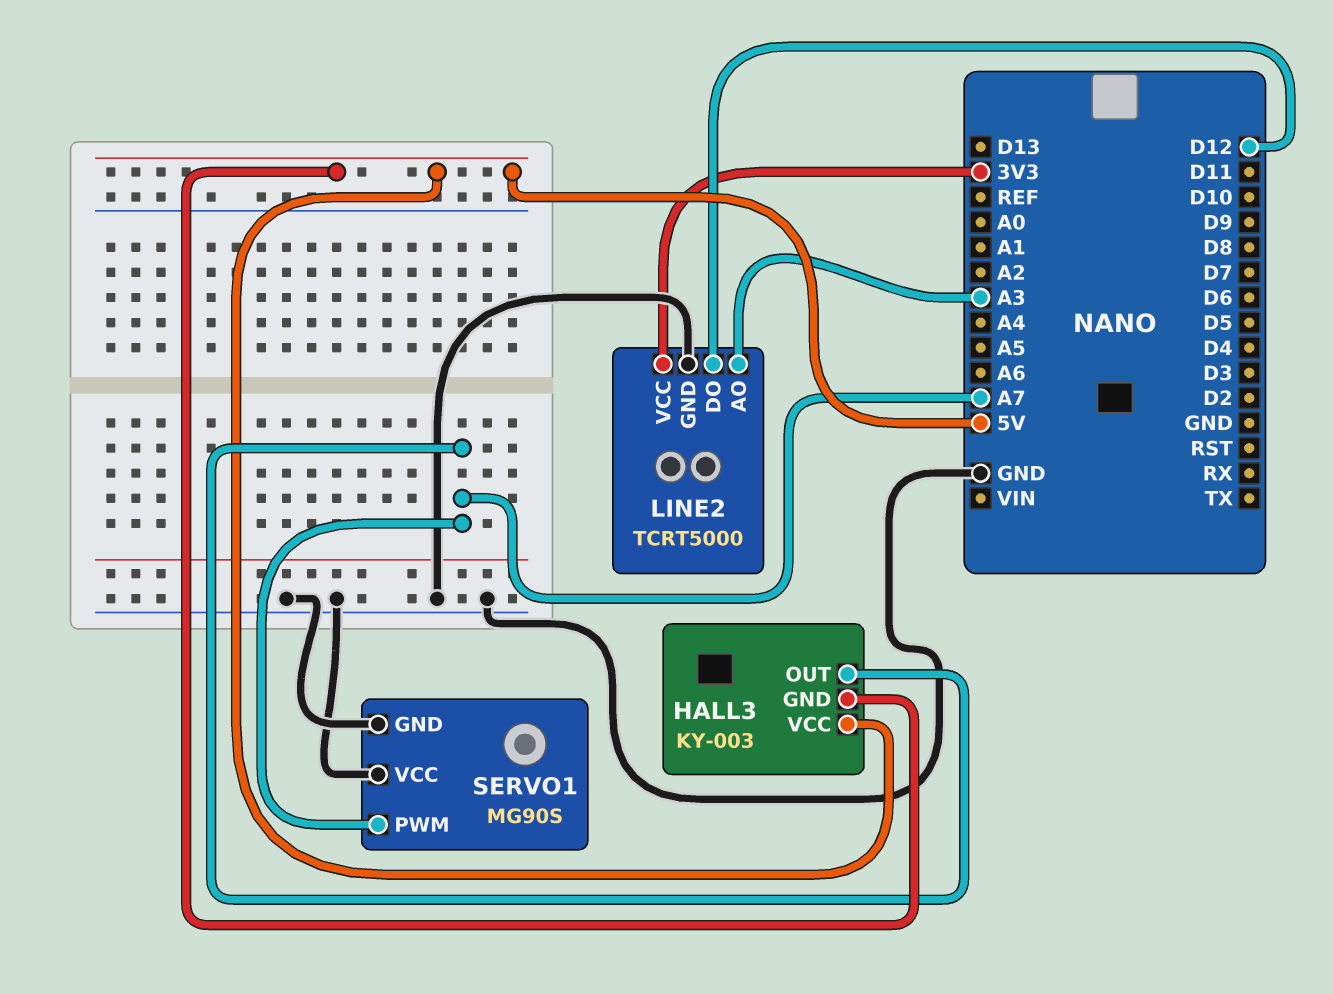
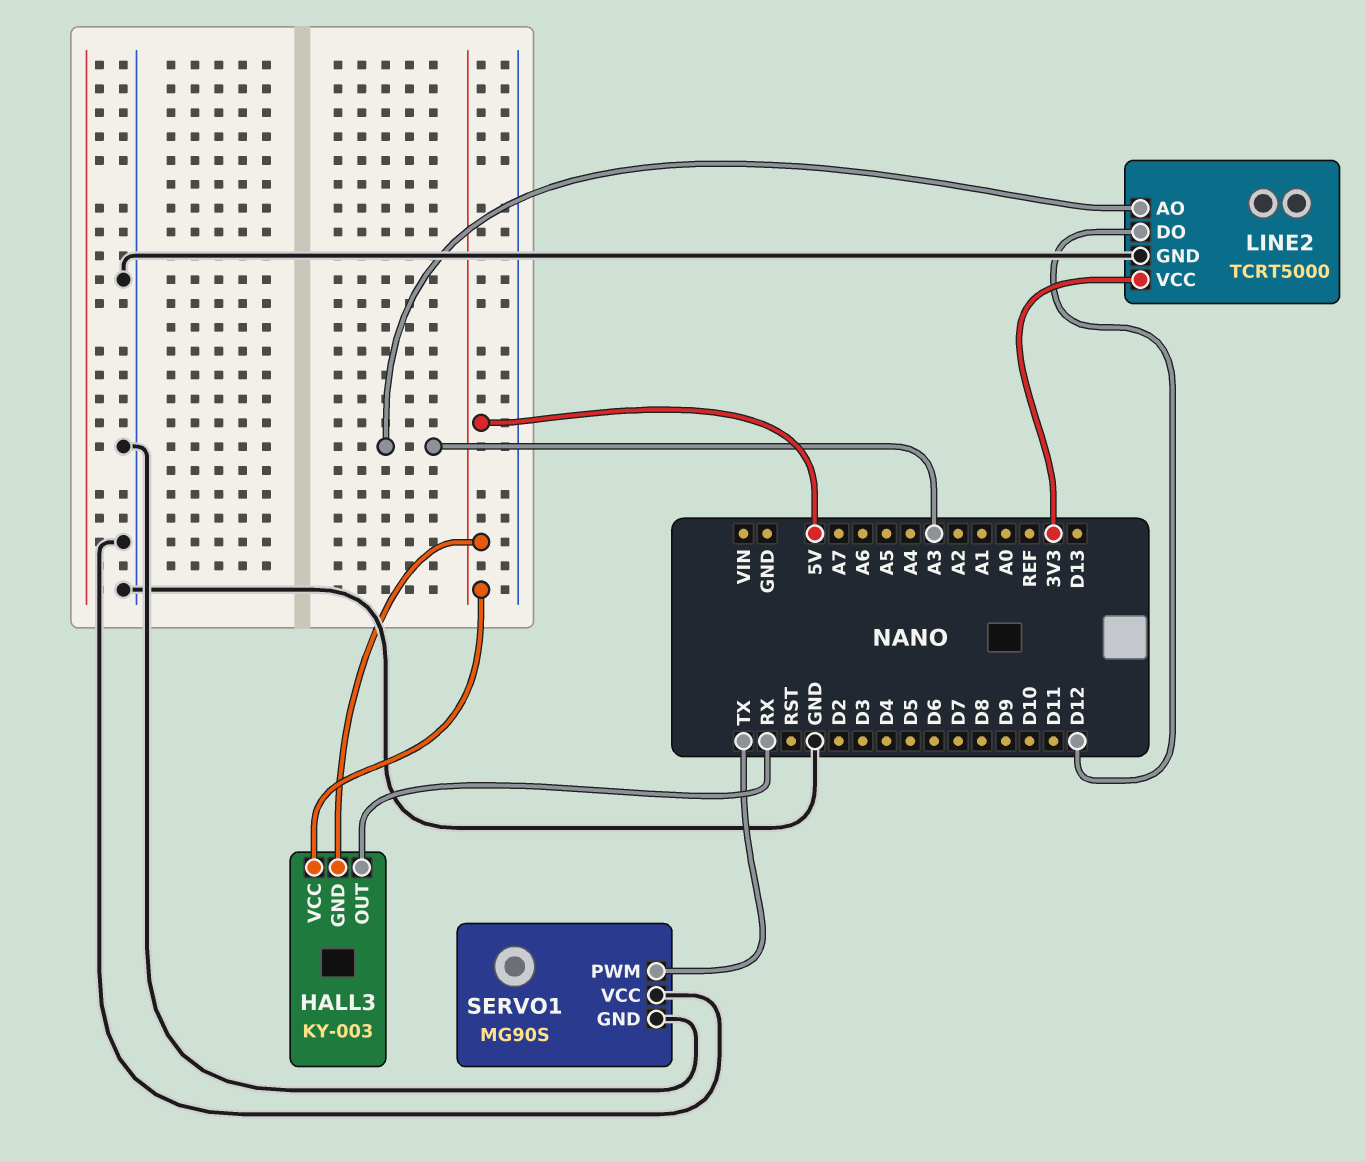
HALL3 pin OUT: A7 -> RX
SERVO1 pin PWM: A7 -> TX

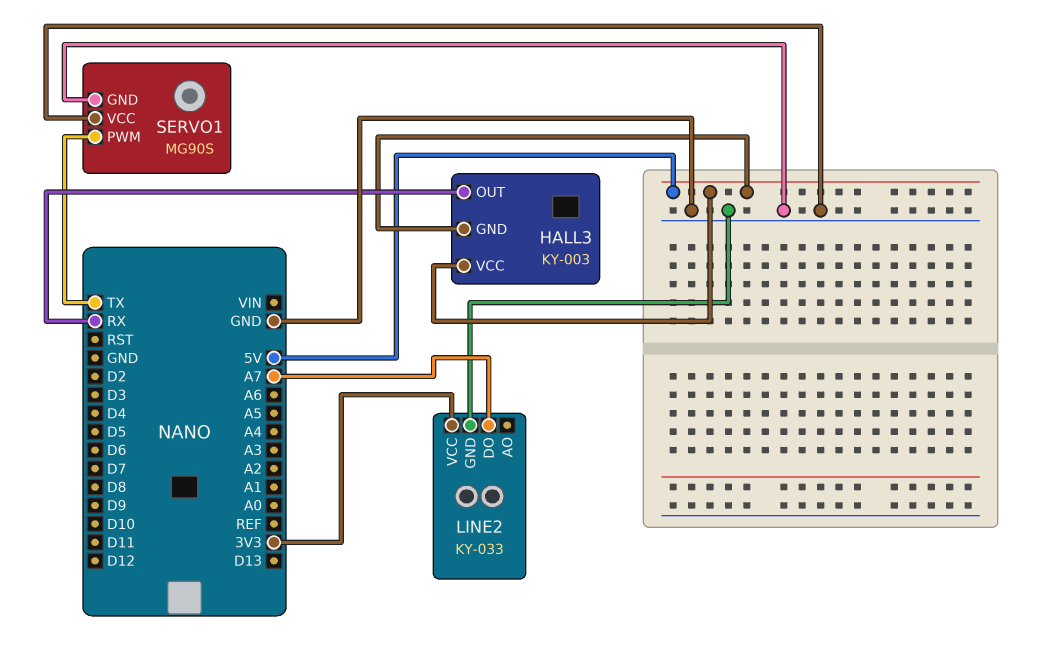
LINE2: TCRT5000 -> KY-033
LINE2 pin AO: A3 -> none
LINE2 pin DO: D12 -> A7

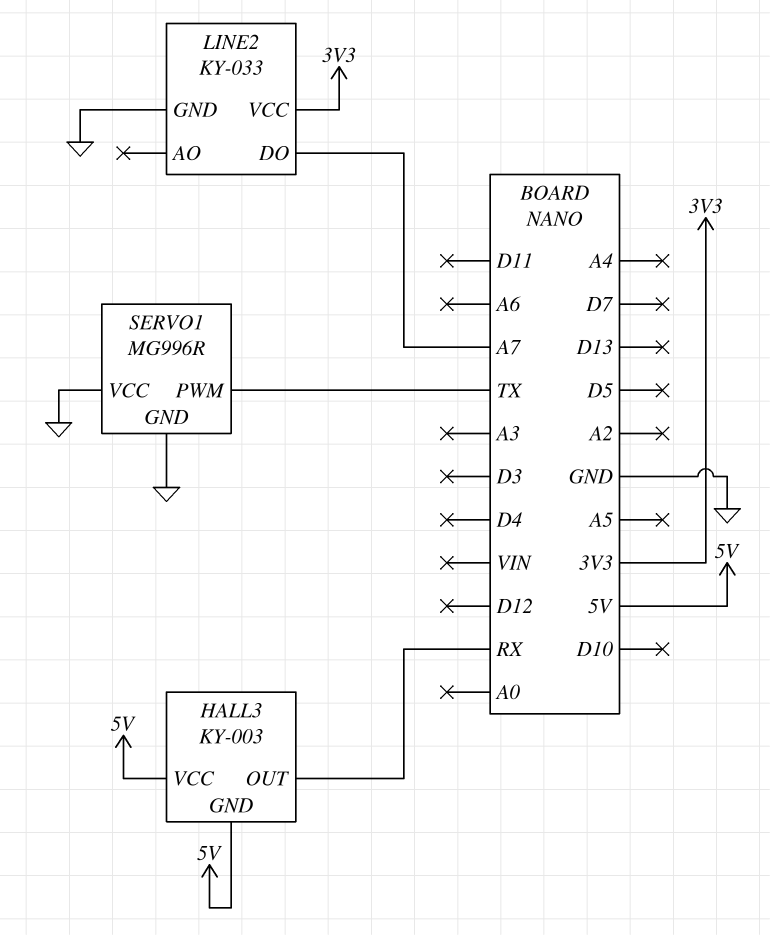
SERVO1: MG90S -> MG996R

